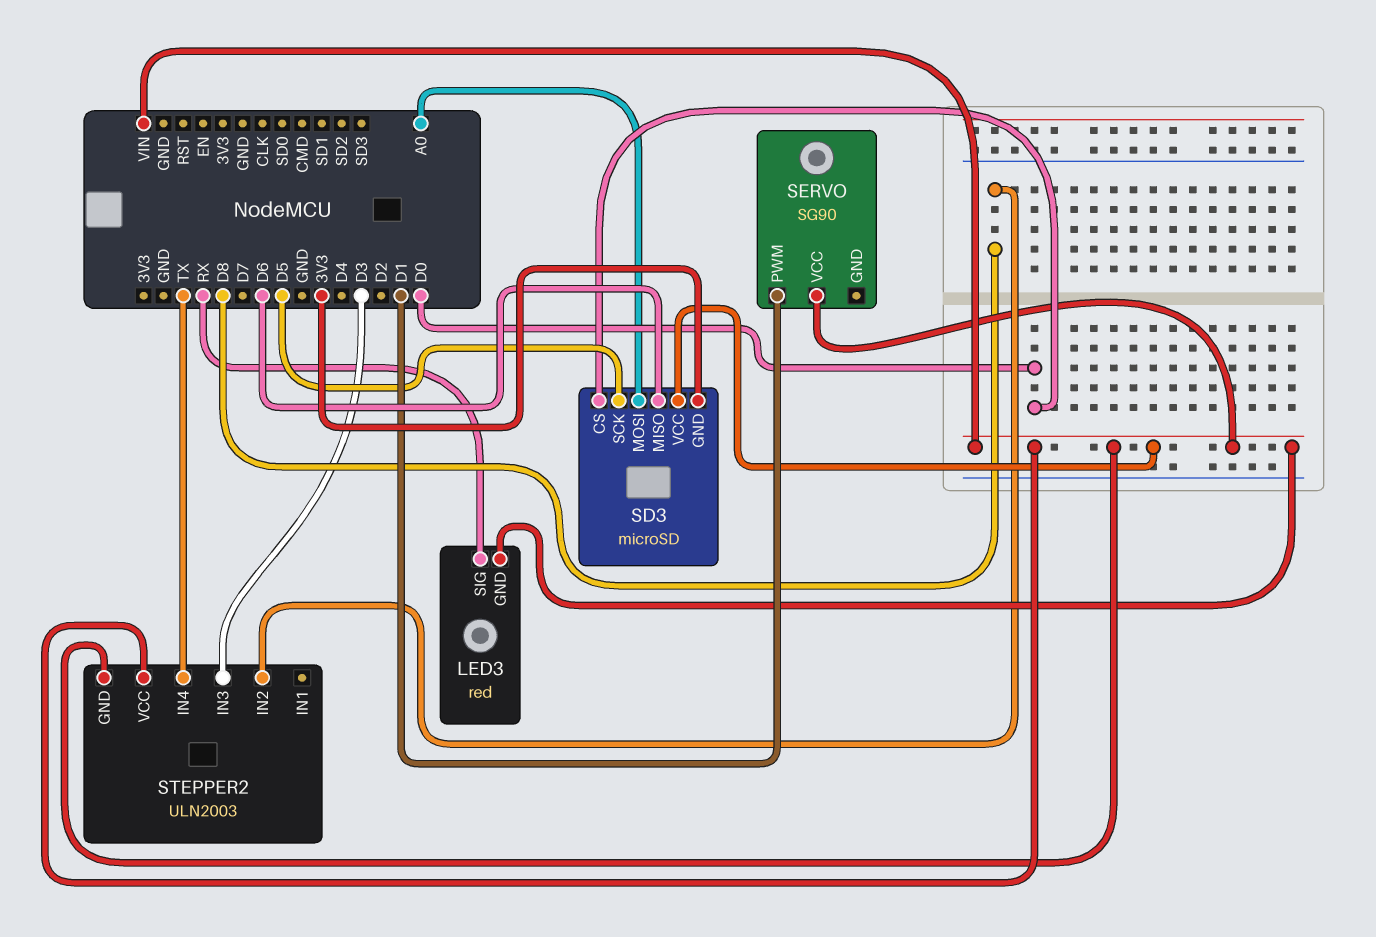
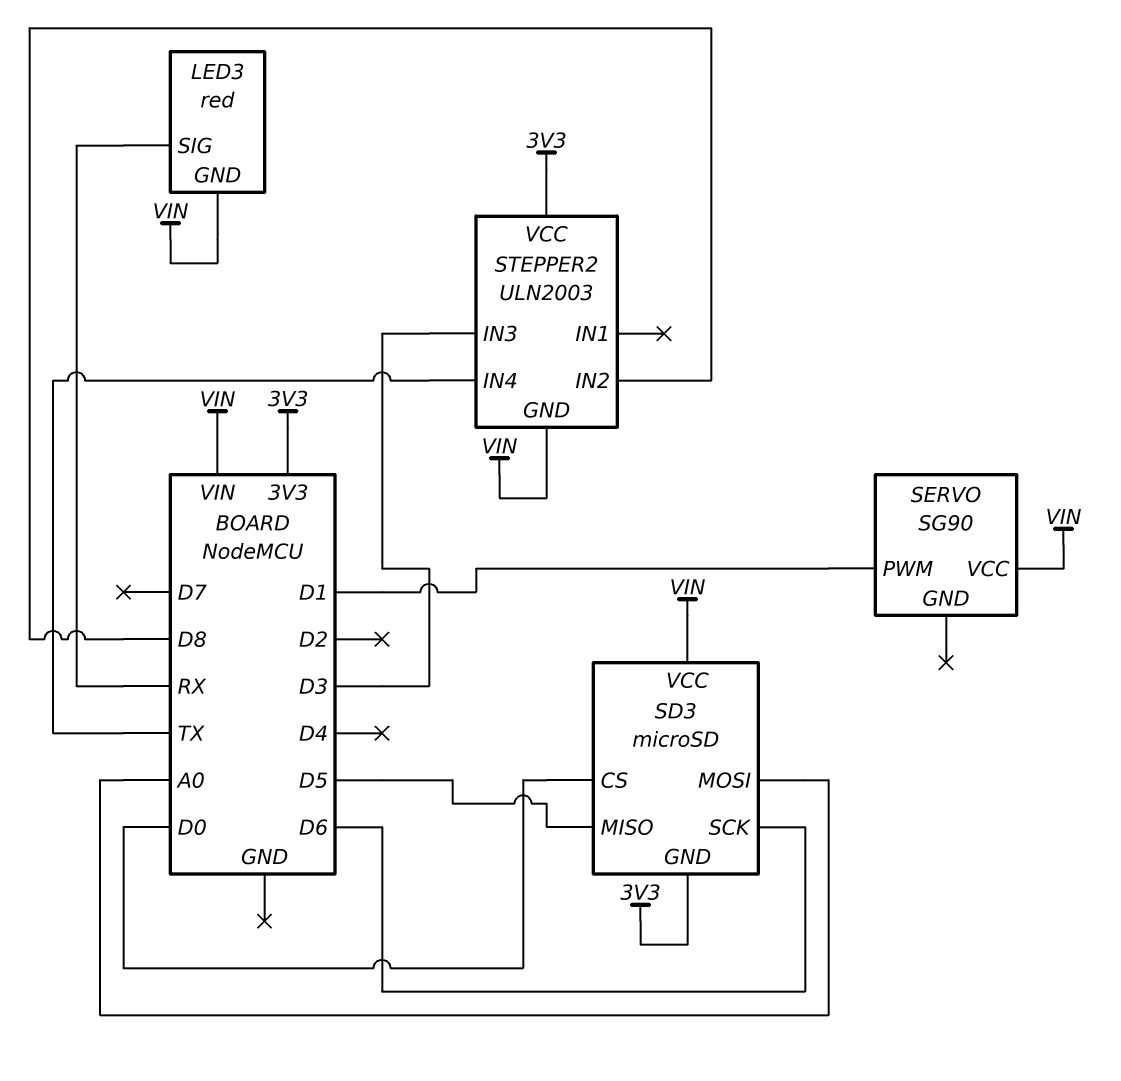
SD3 pin MISO: D6 -> D5
SD3 pin SCK: D5 -> D6
STEPPER2 pin VCC: VIN -> 3V3

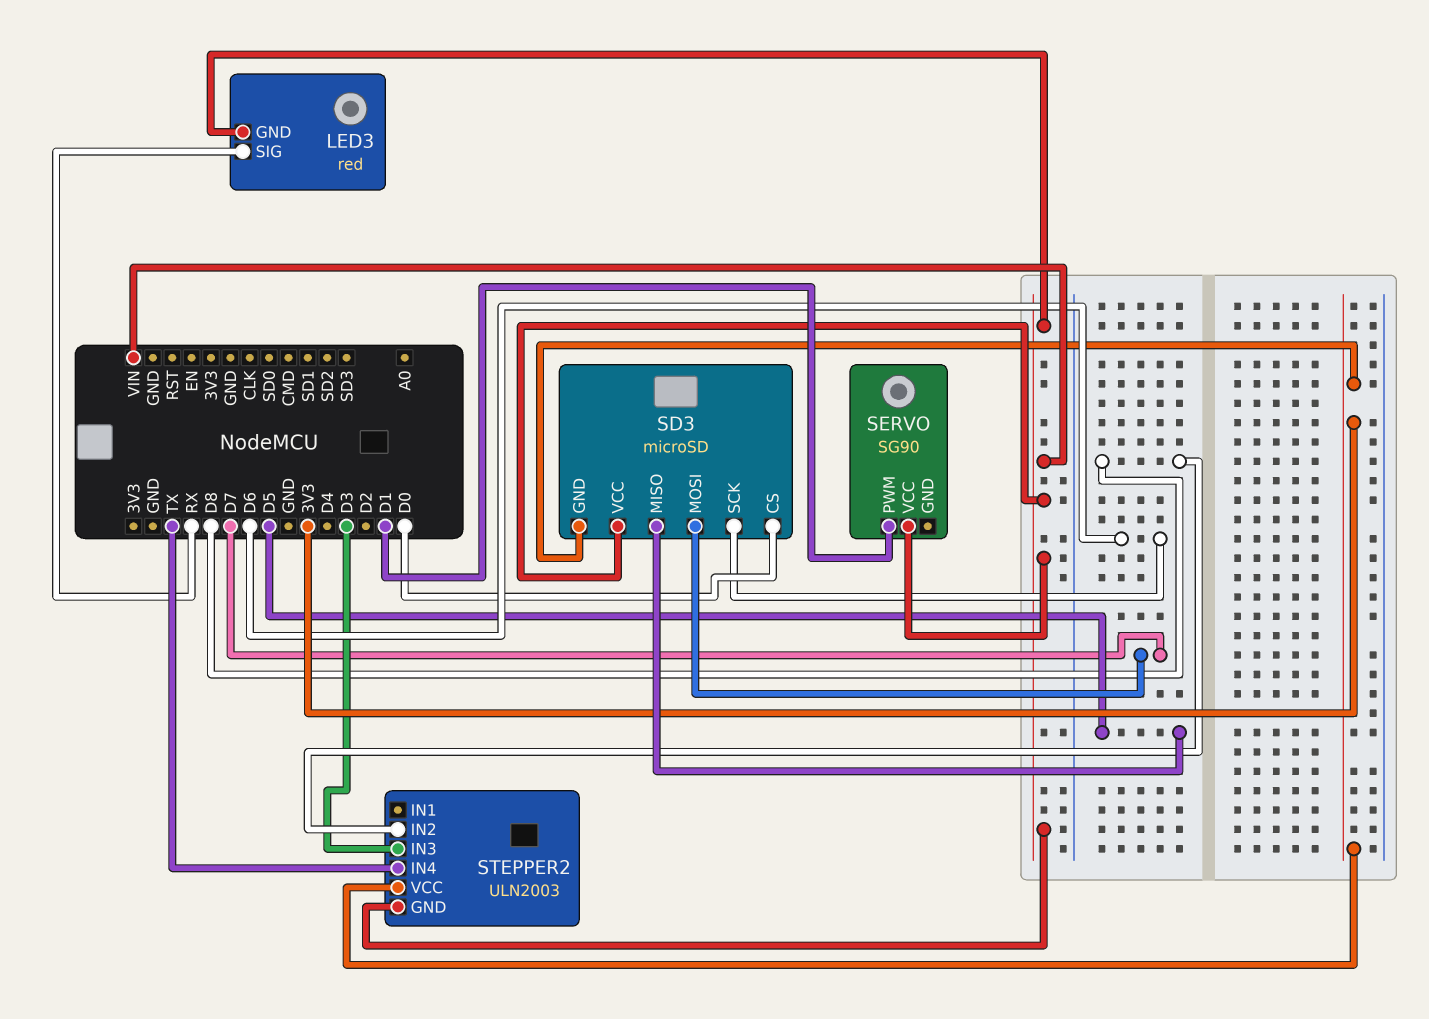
SD3 pin MOSI: A0 -> D7

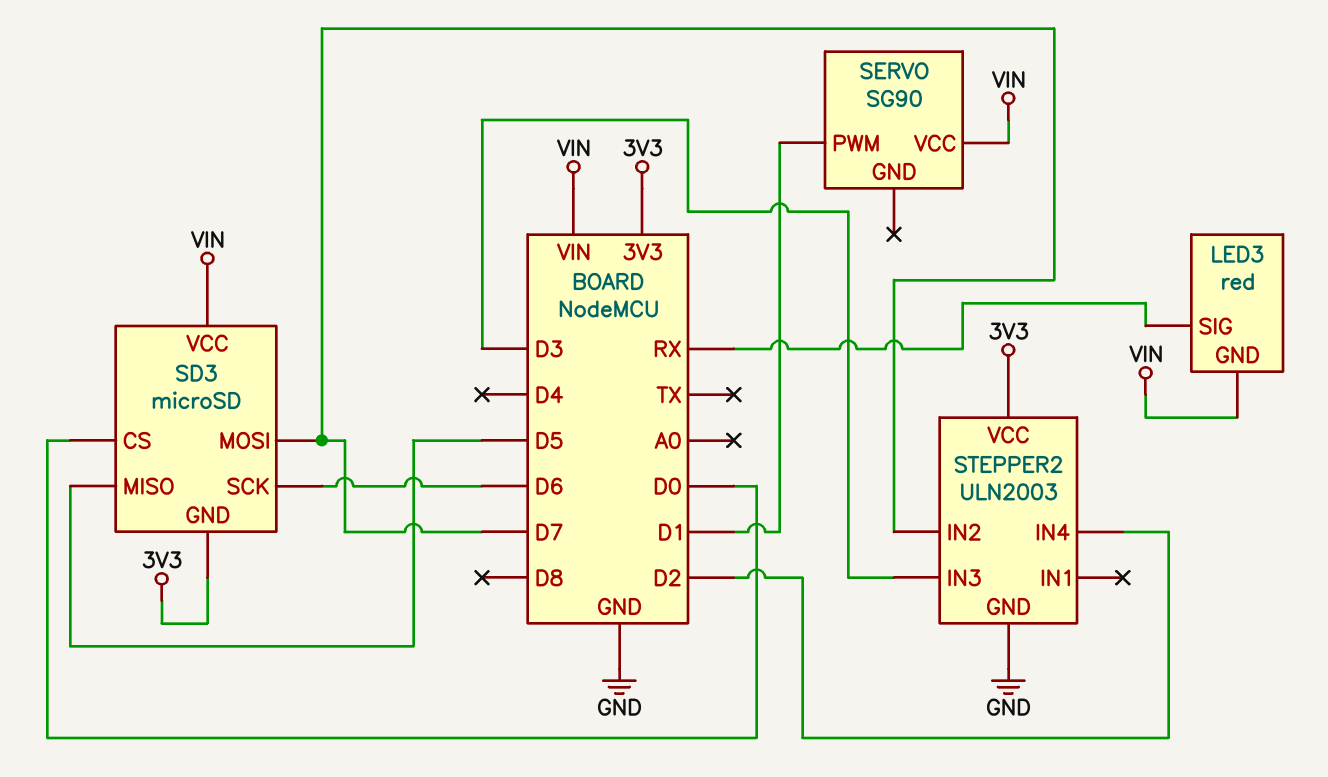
STEPPER2 pin GND: VIN -> GND
STEPPER2 pin IN2: D8 -> D7
STEPPER2 pin IN4: TX -> D2

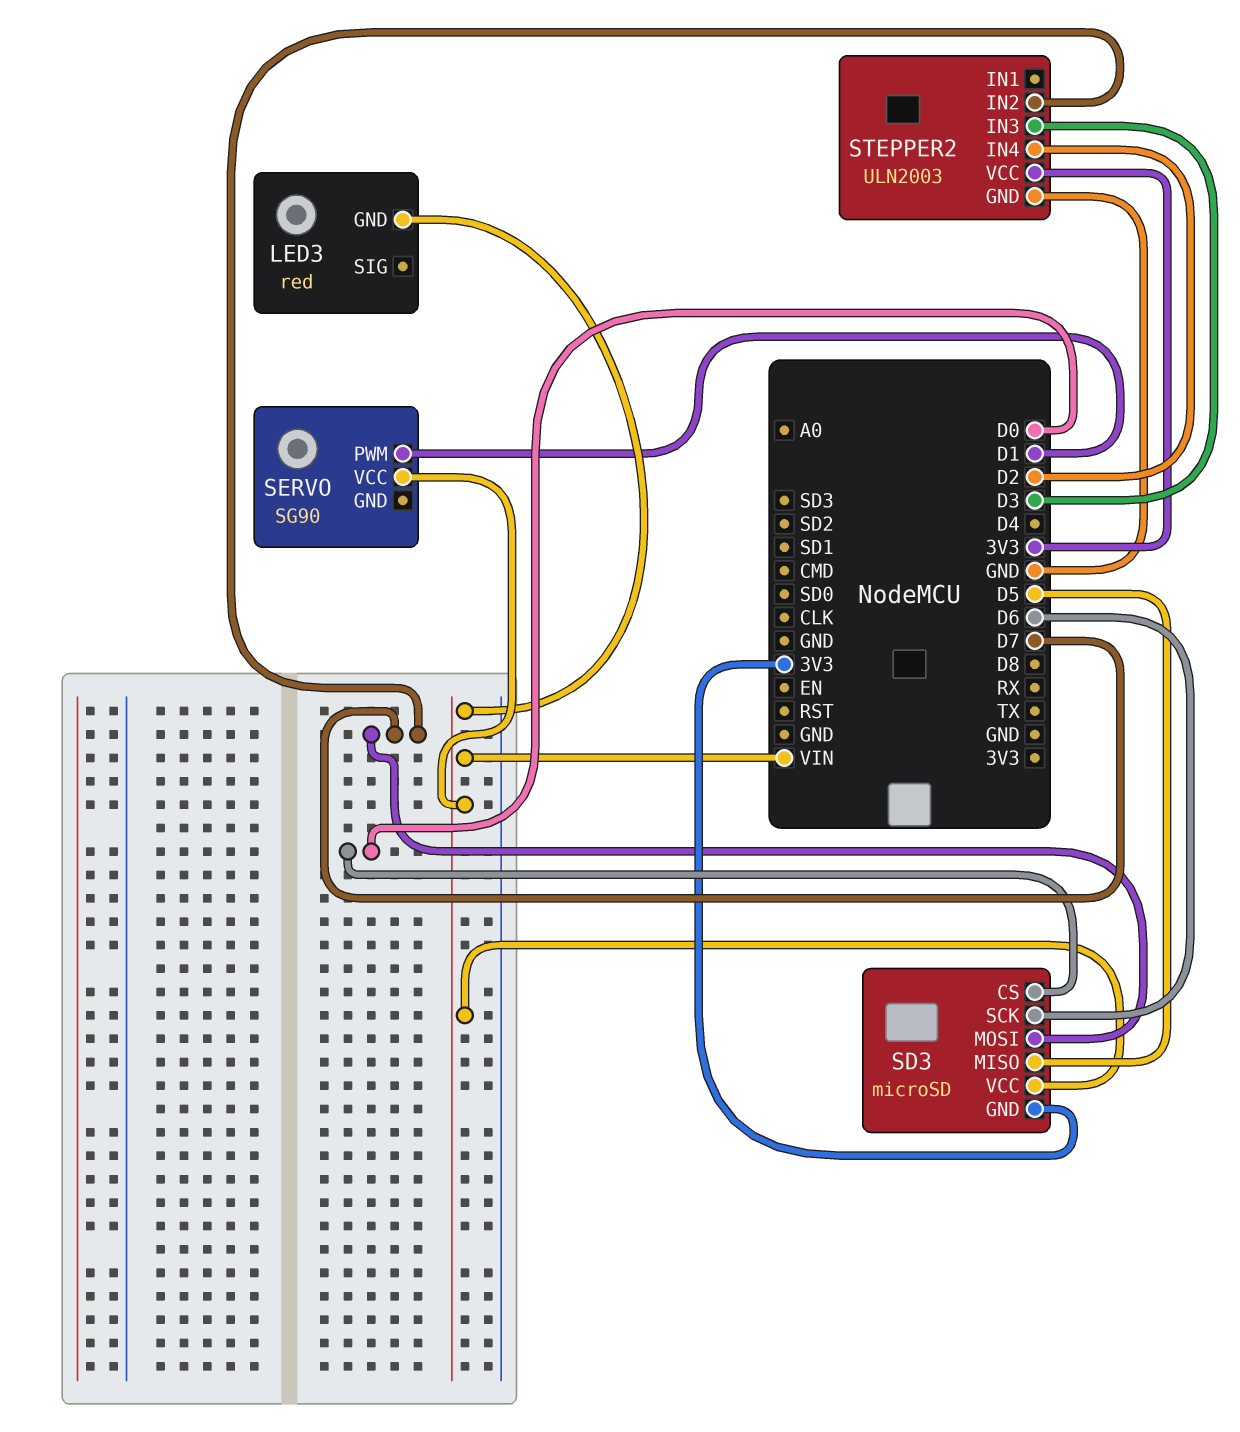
LED3 pin SIG: RX -> none

